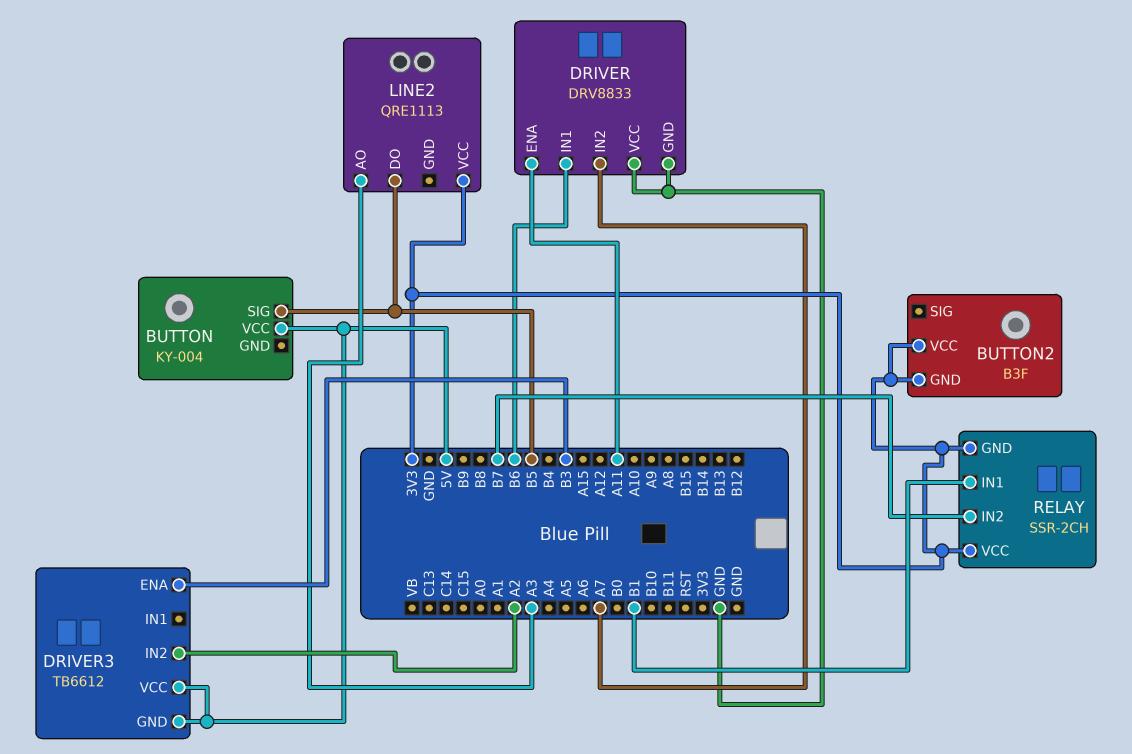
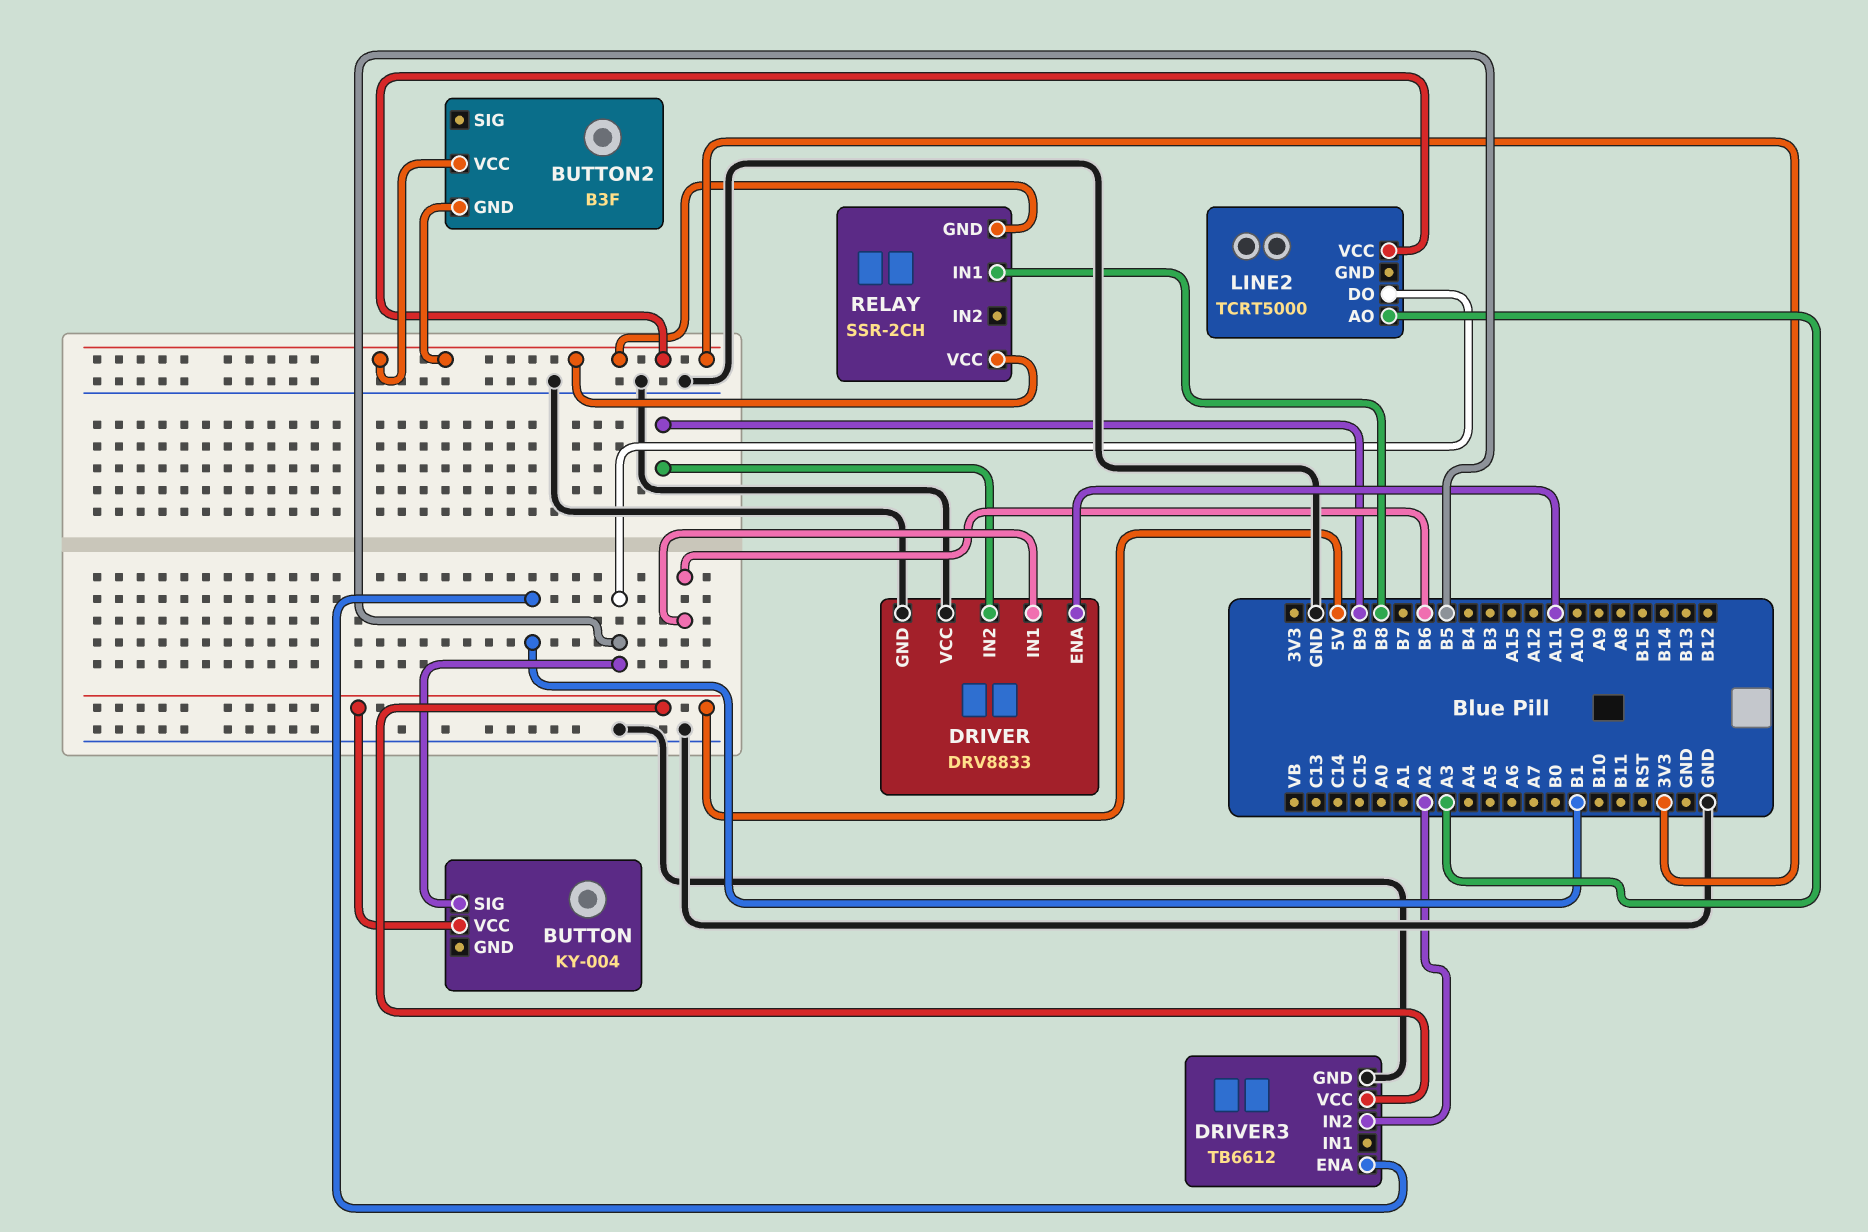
DRIVER pin IN2: A7 -> B9
DRIVER3 pin ENA: B3 -> B1
DRIVER3 pin GND: 5V -> GND
LINE2: QRE1113 -> TCRT5000
RELAY pin IN1: B1 -> B8
RELAY pin IN2: B7 -> none

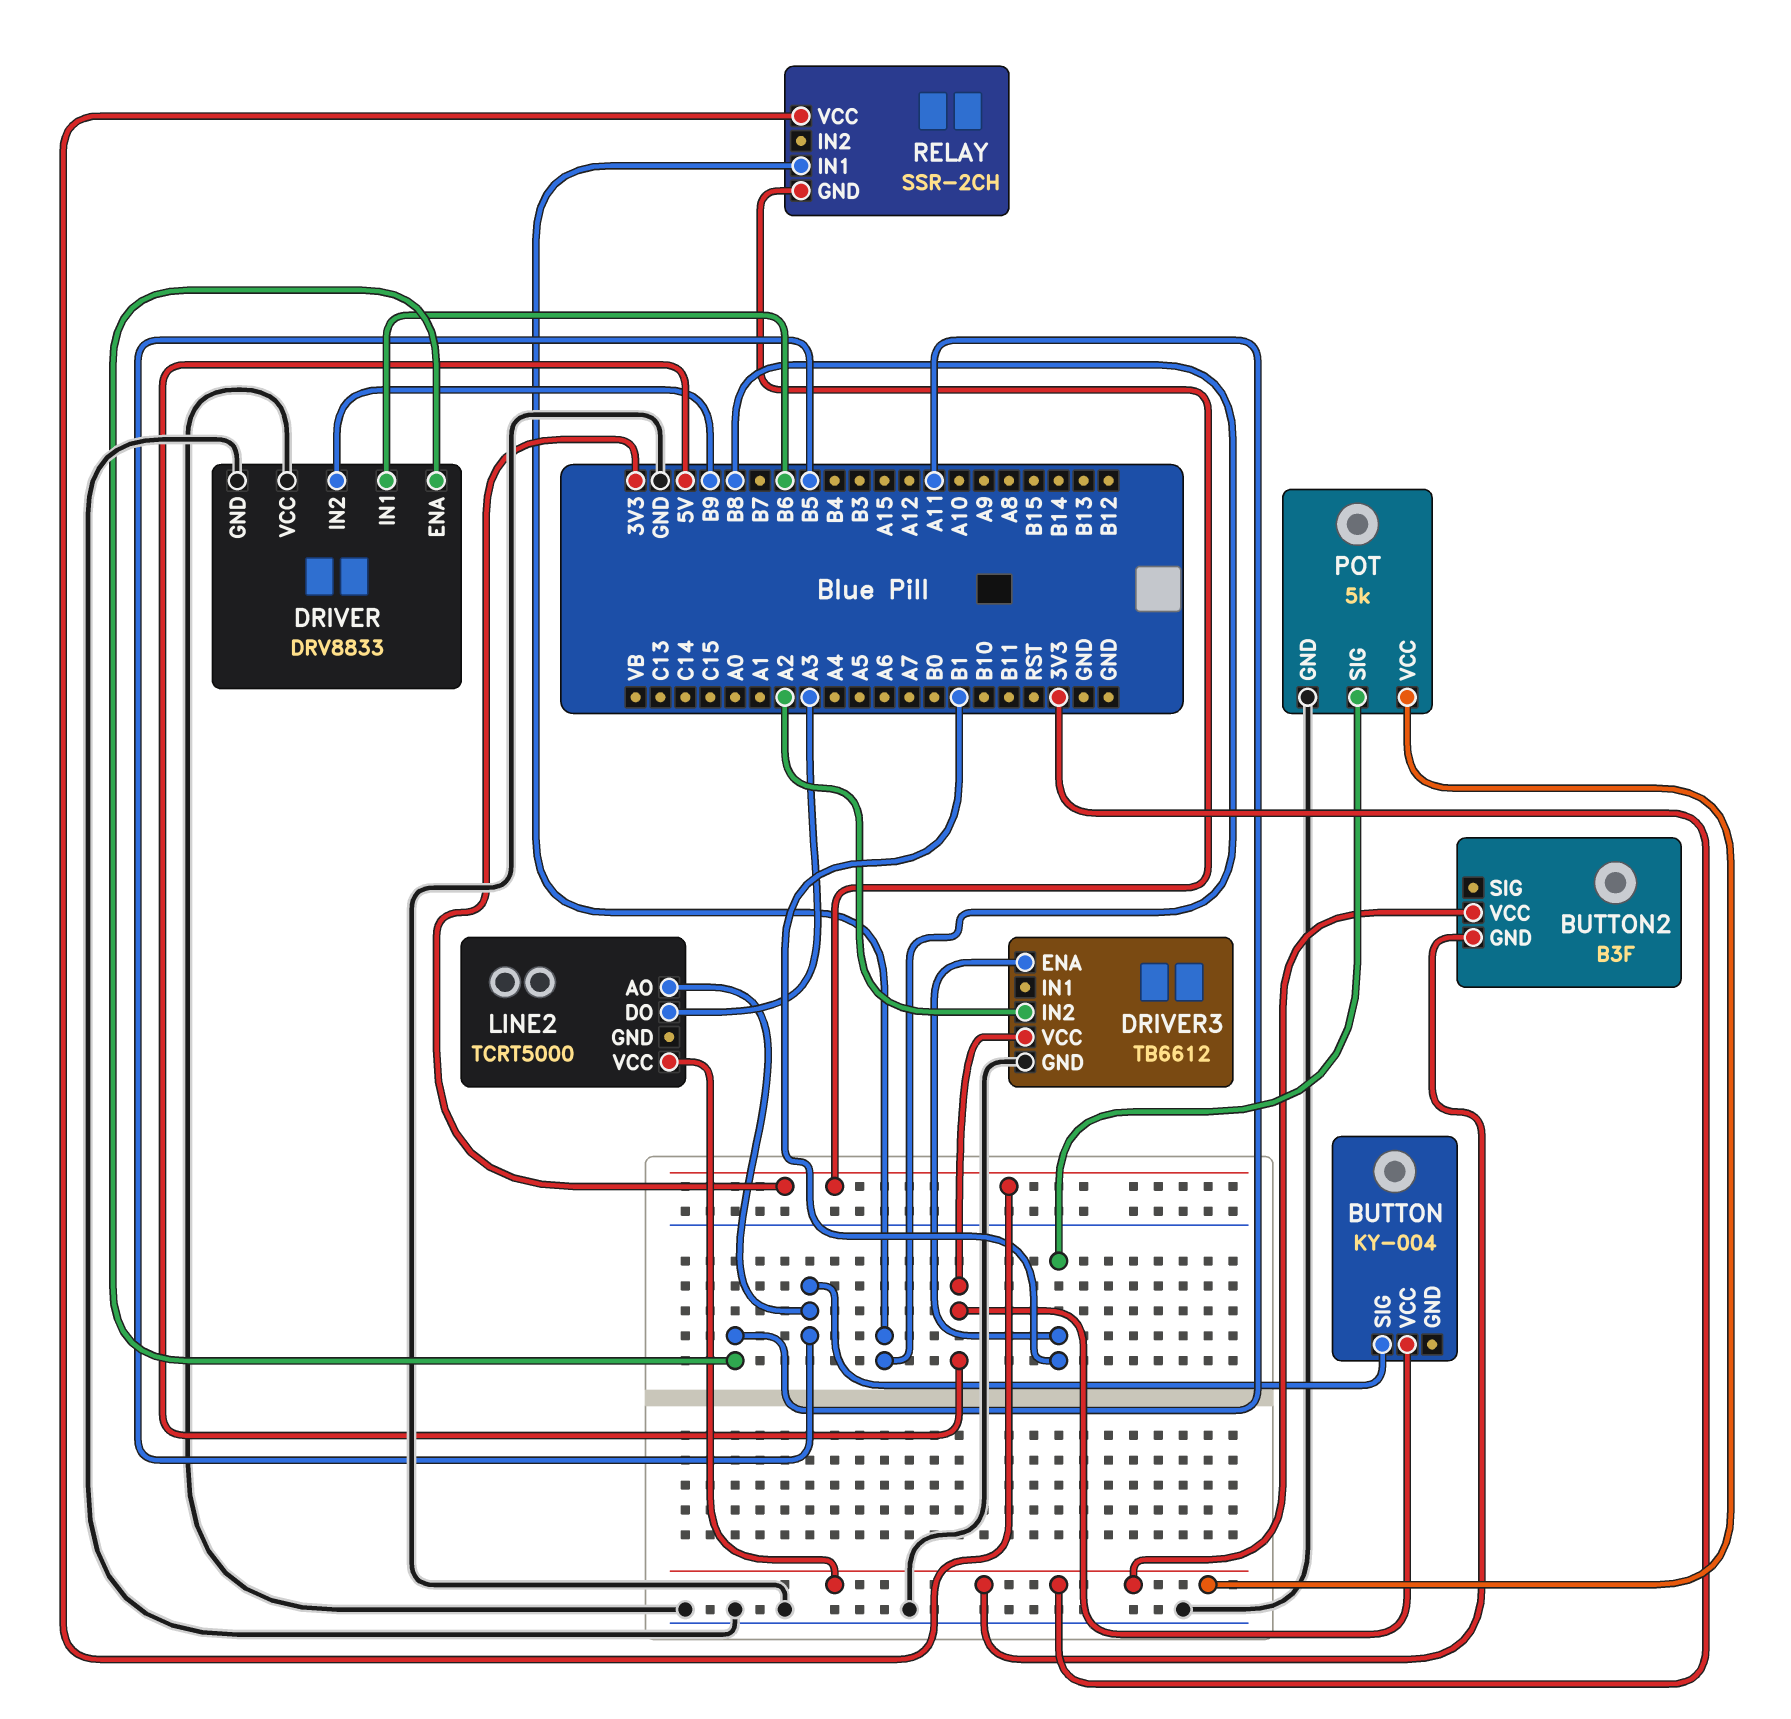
LINE2 pin AO: A3 -> B5
LINE2 pin DO: B5 -> A3
POT: none -> 5k
POT pin GND: none -> GND
POT pin SIG: none -> B1
POT pin VCC: none -> 3V3

